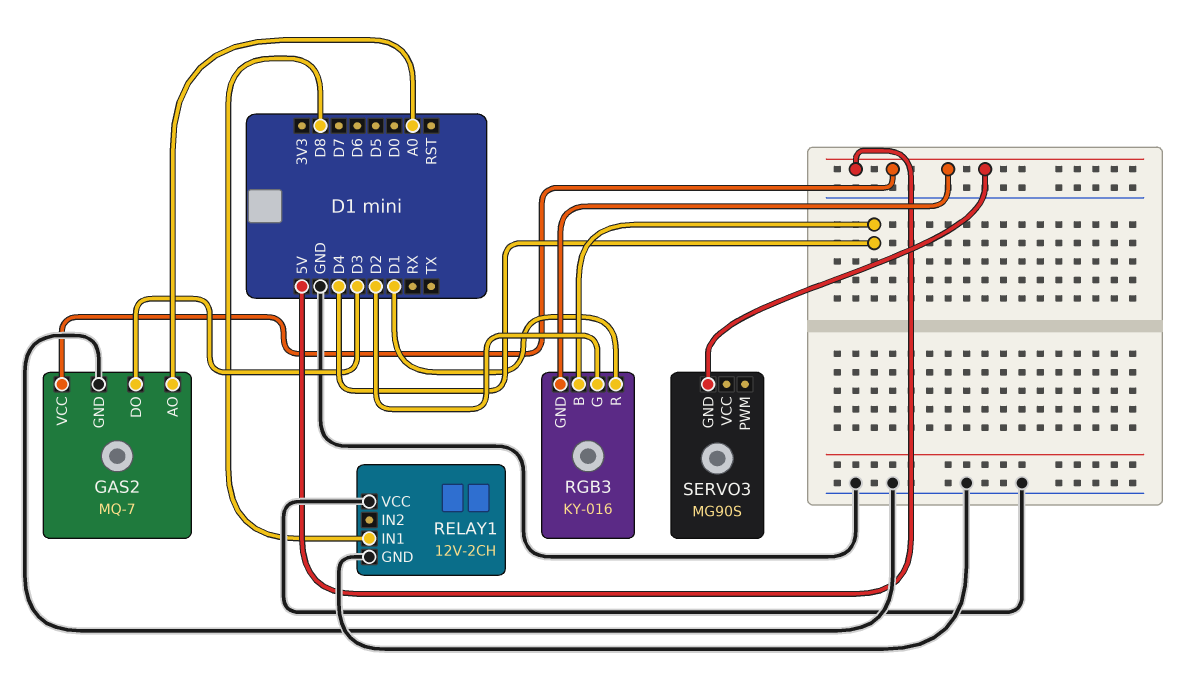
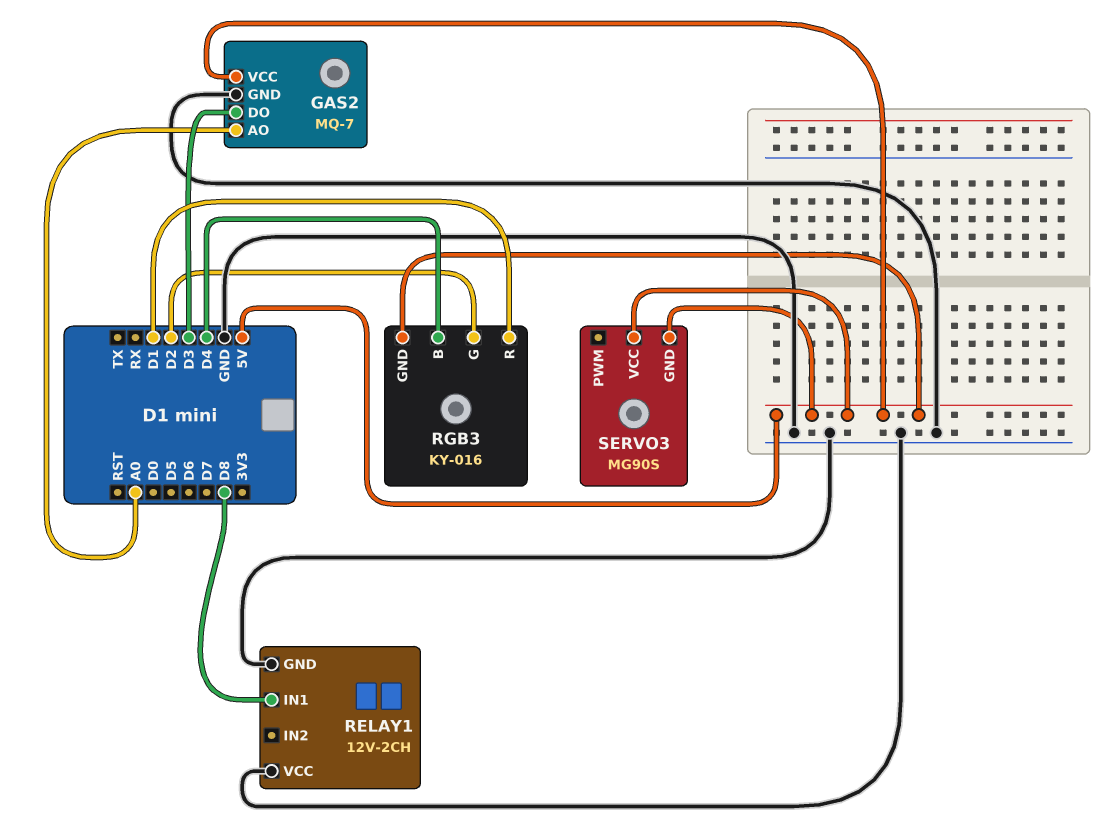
SERVO3 pin VCC: none -> 5V

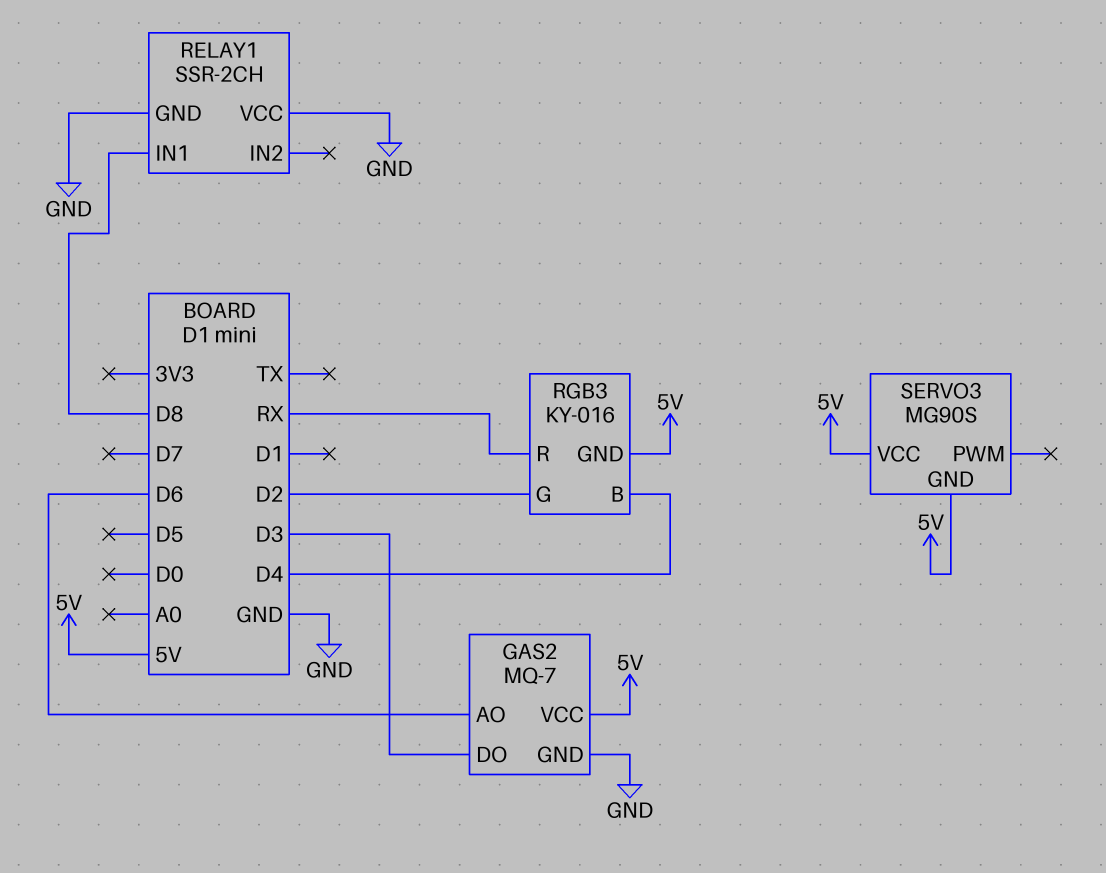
GAS2 pin AO: A0 -> D6
RELAY1: 12V-2CH -> SSR-2CH
RGB3 pin R: D1 -> RX

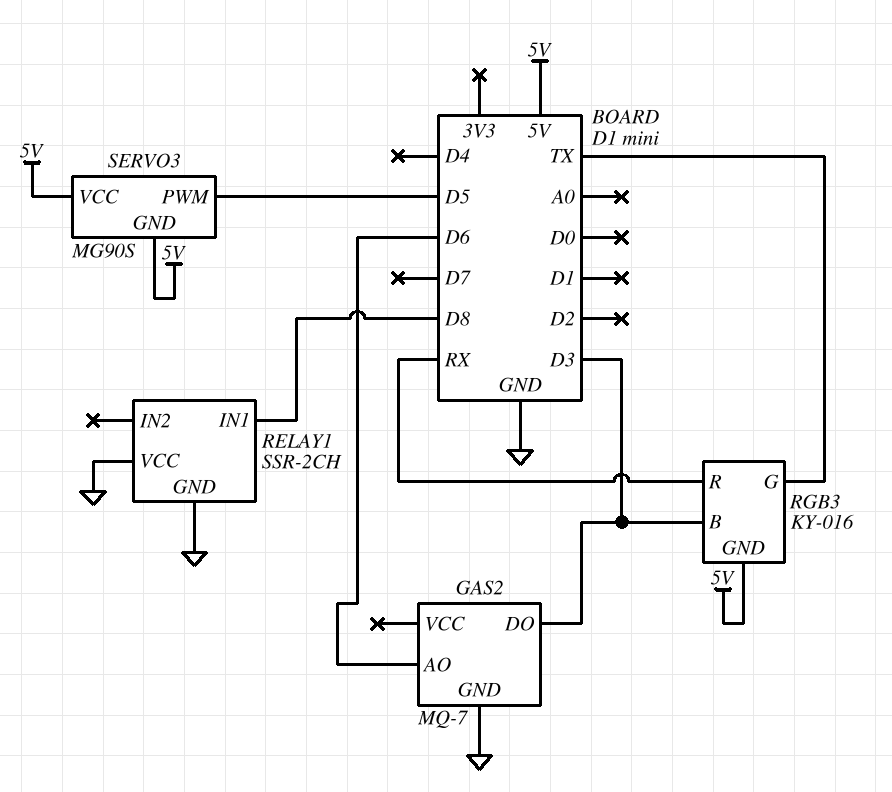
GAS2 pin VCC: 5V -> none
RGB3 pin B: D4 -> D3
RGB3 pin G: D2 -> TX
SERVO3 pin PWM: none -> D5

